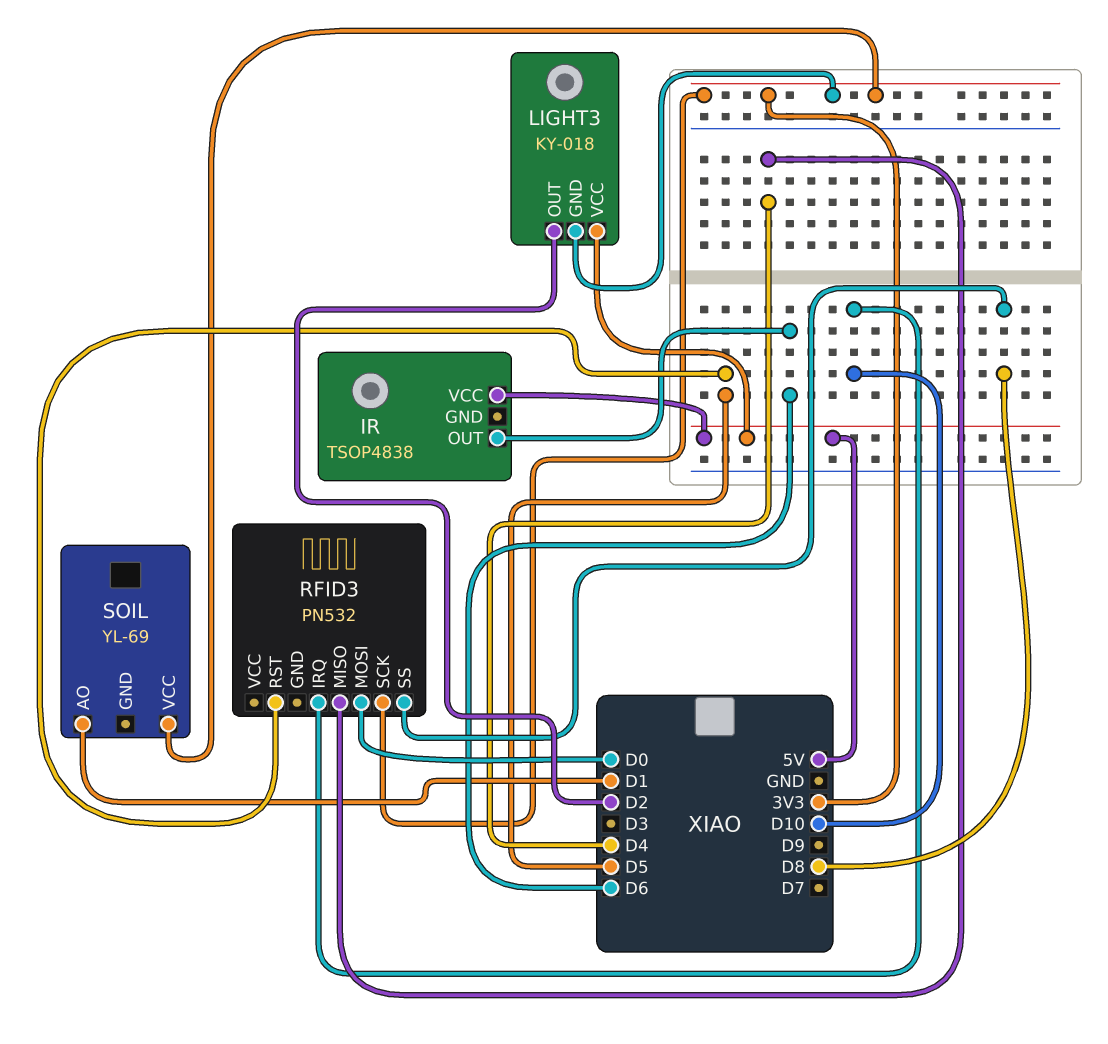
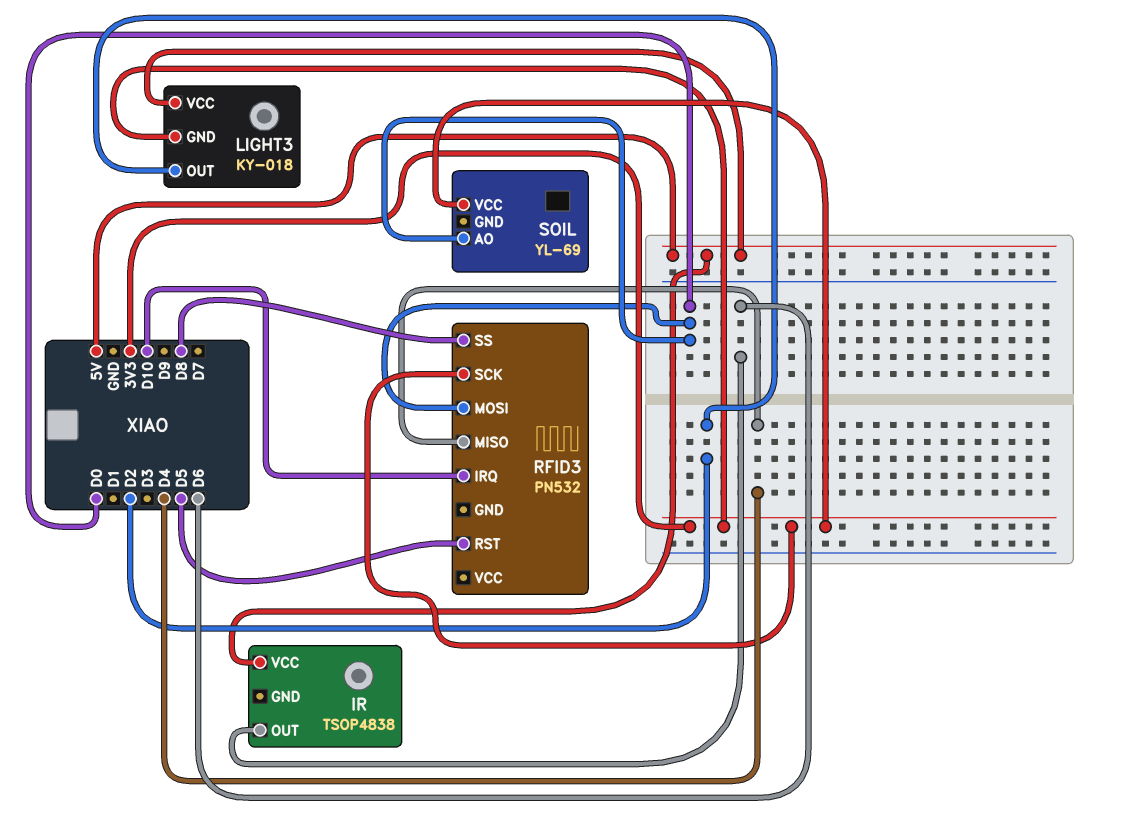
SOIL pin AO: D1 -> D0

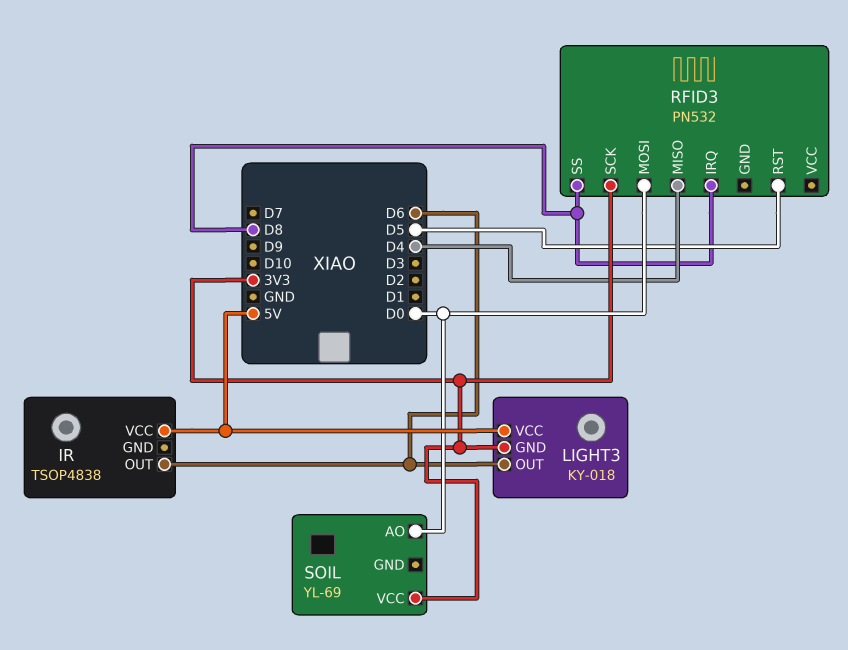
LIGHT3 pin OUT: D2 -> D6
RFID3 pin IRQ: D10 -> D8

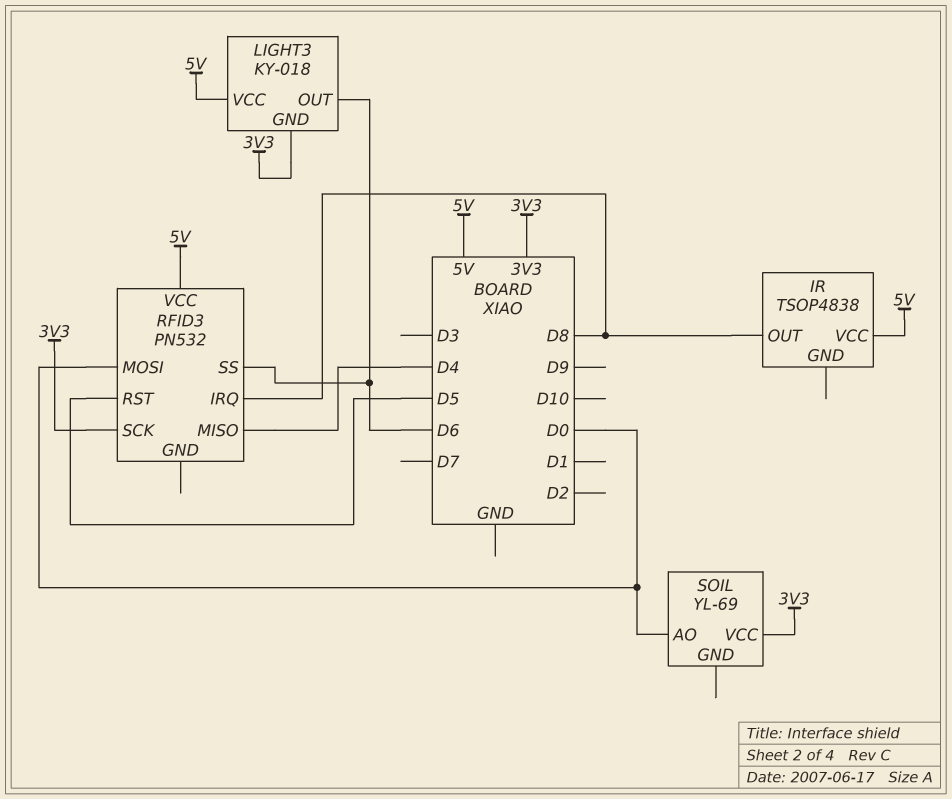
IR pin OUT: D6 -> D8
RFID3 pin SS: D8 -> D6
RFID3 pin VCC: none -> 5V

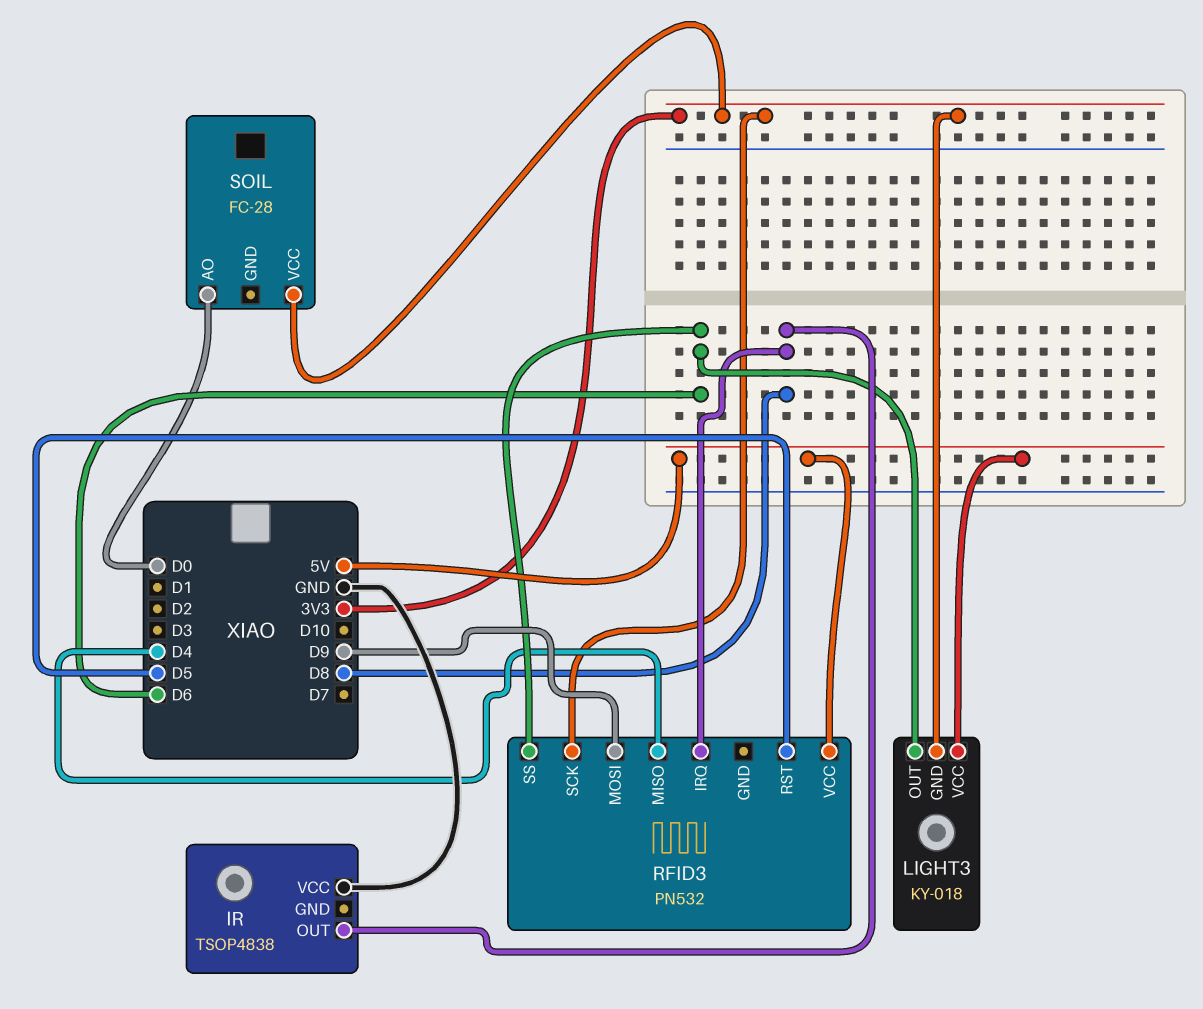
IR pin VCC: 5V -> GND
RFID3 pin MOSI: D0 -> D9
SOIL: YL-69 -> FC-28

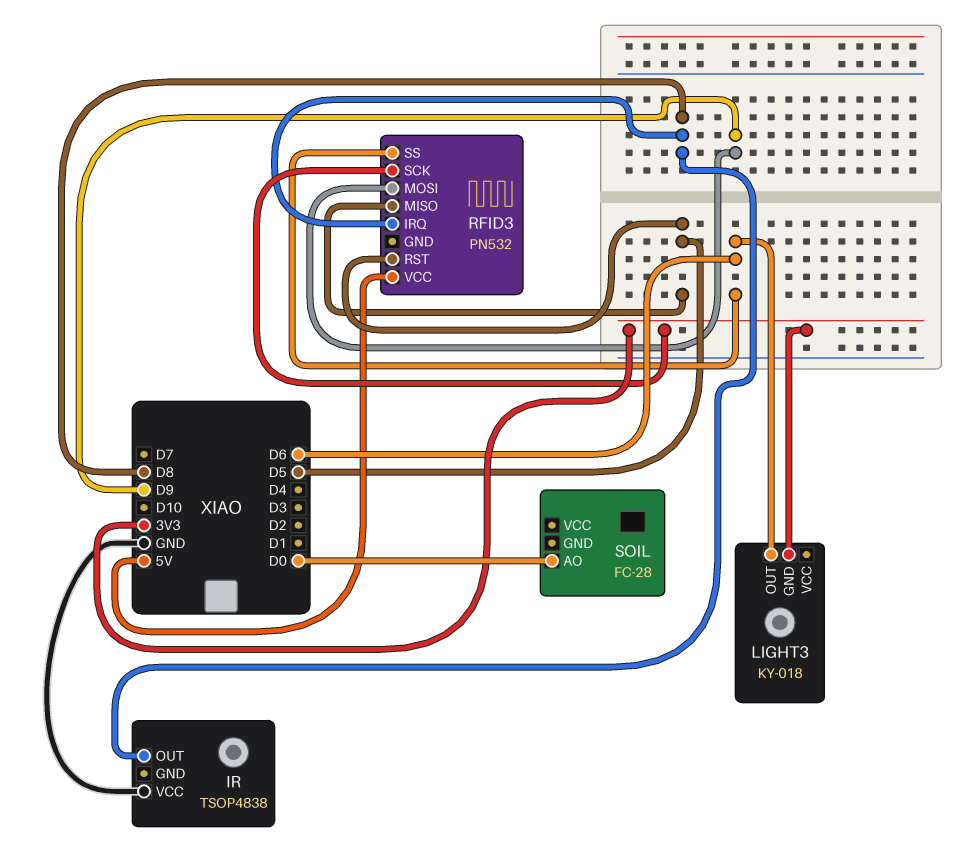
LIGHT3 pin VCC: 5V -> none
RFID3 pin MISO: D4 -> D5
SOIL pin VCC: 3V3 -> none

